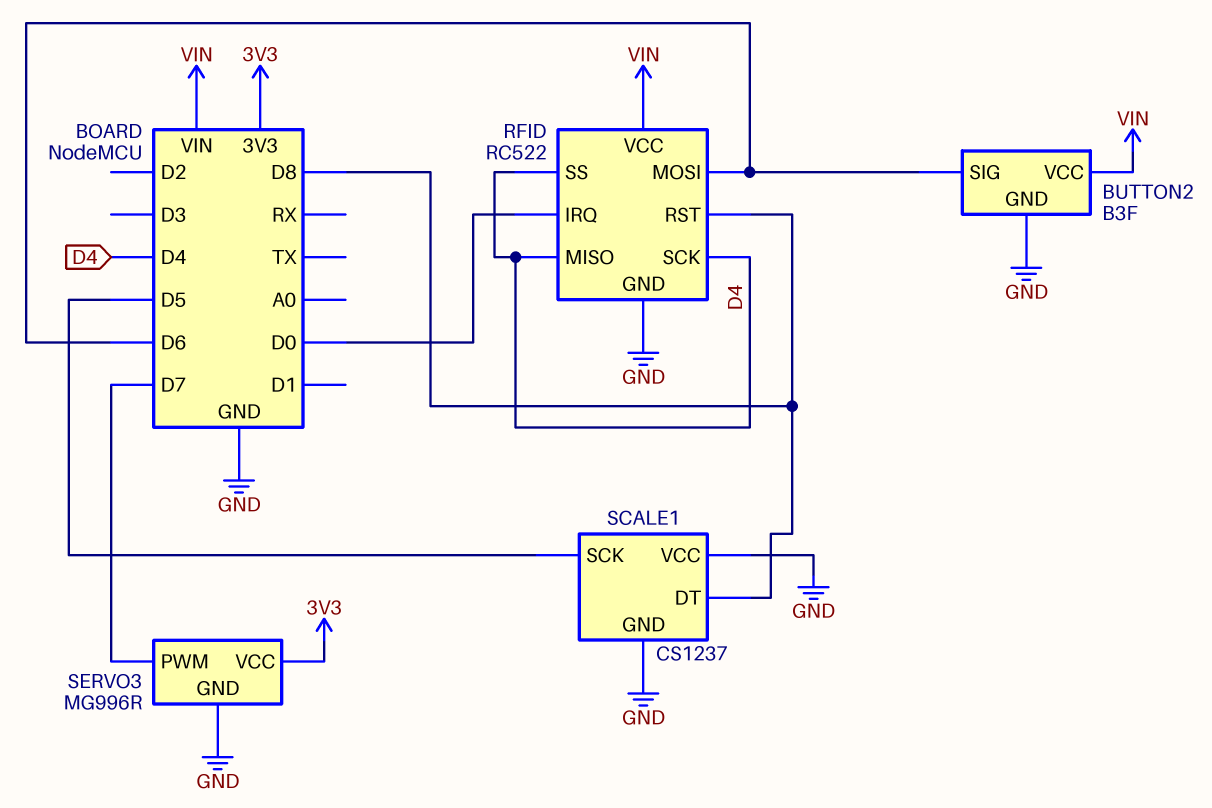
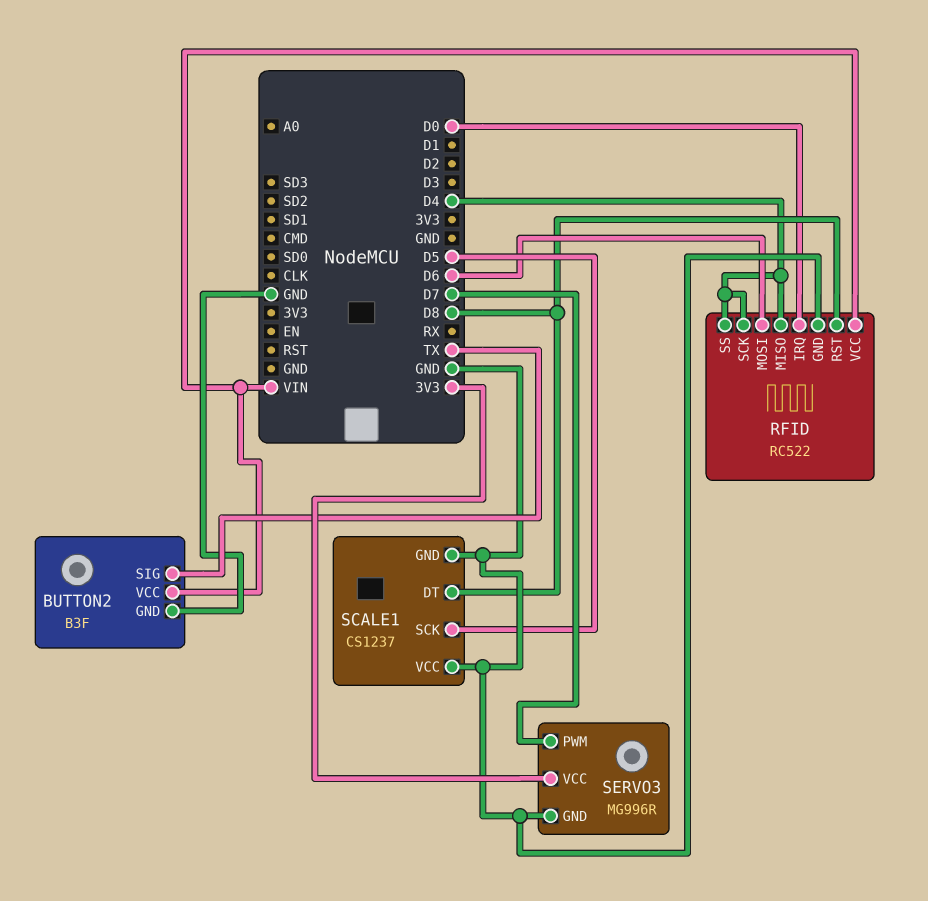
BUTTON2 pin SIG: D6 -> TX

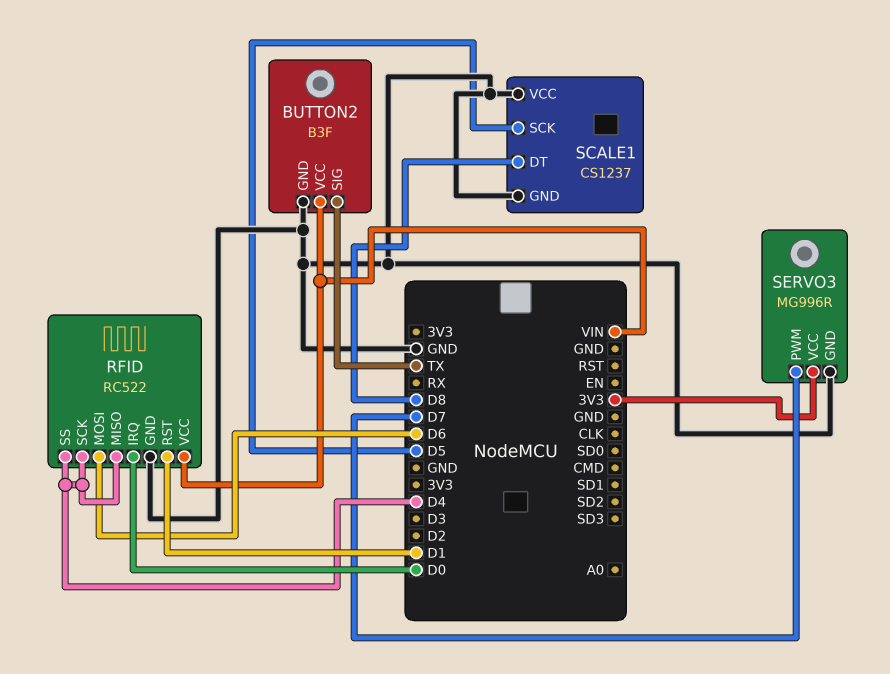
RFID pin RST: D8 -> D1

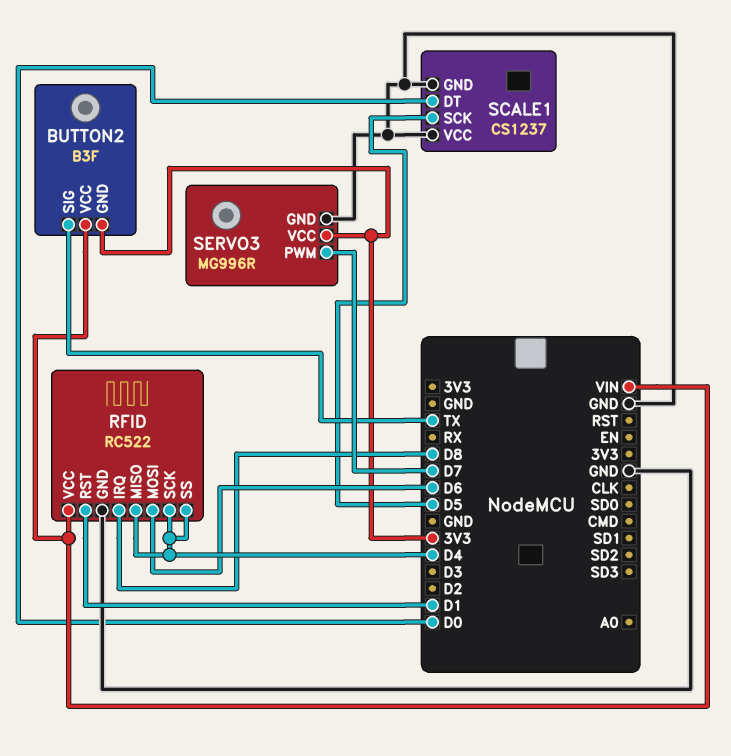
BUTTON2 pin GND: GND -> 3V3
RFID pin IRQ: D0 -> D8
SCALE1 pin DT: D8 -> D0

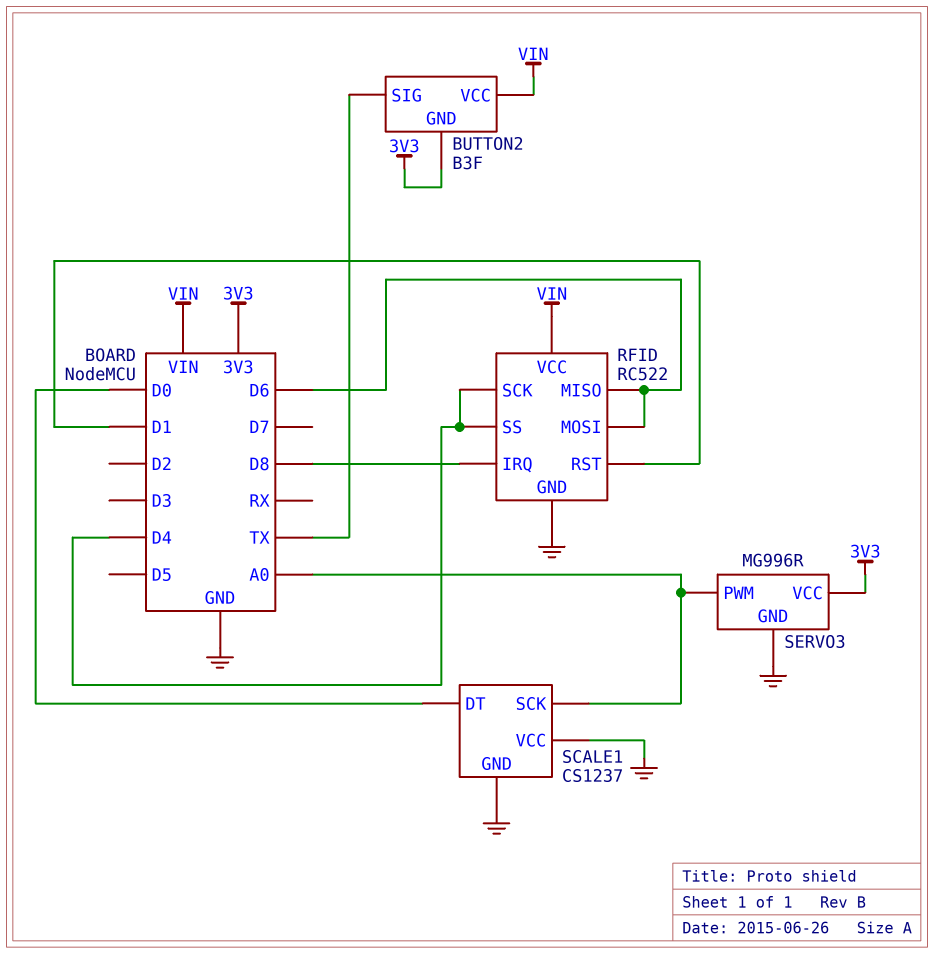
RFID pin MISO: D4 -> D6
SCALE1 pin SCK: D5 -> A0
SERVO3 pin PWM: D7 -> A0

